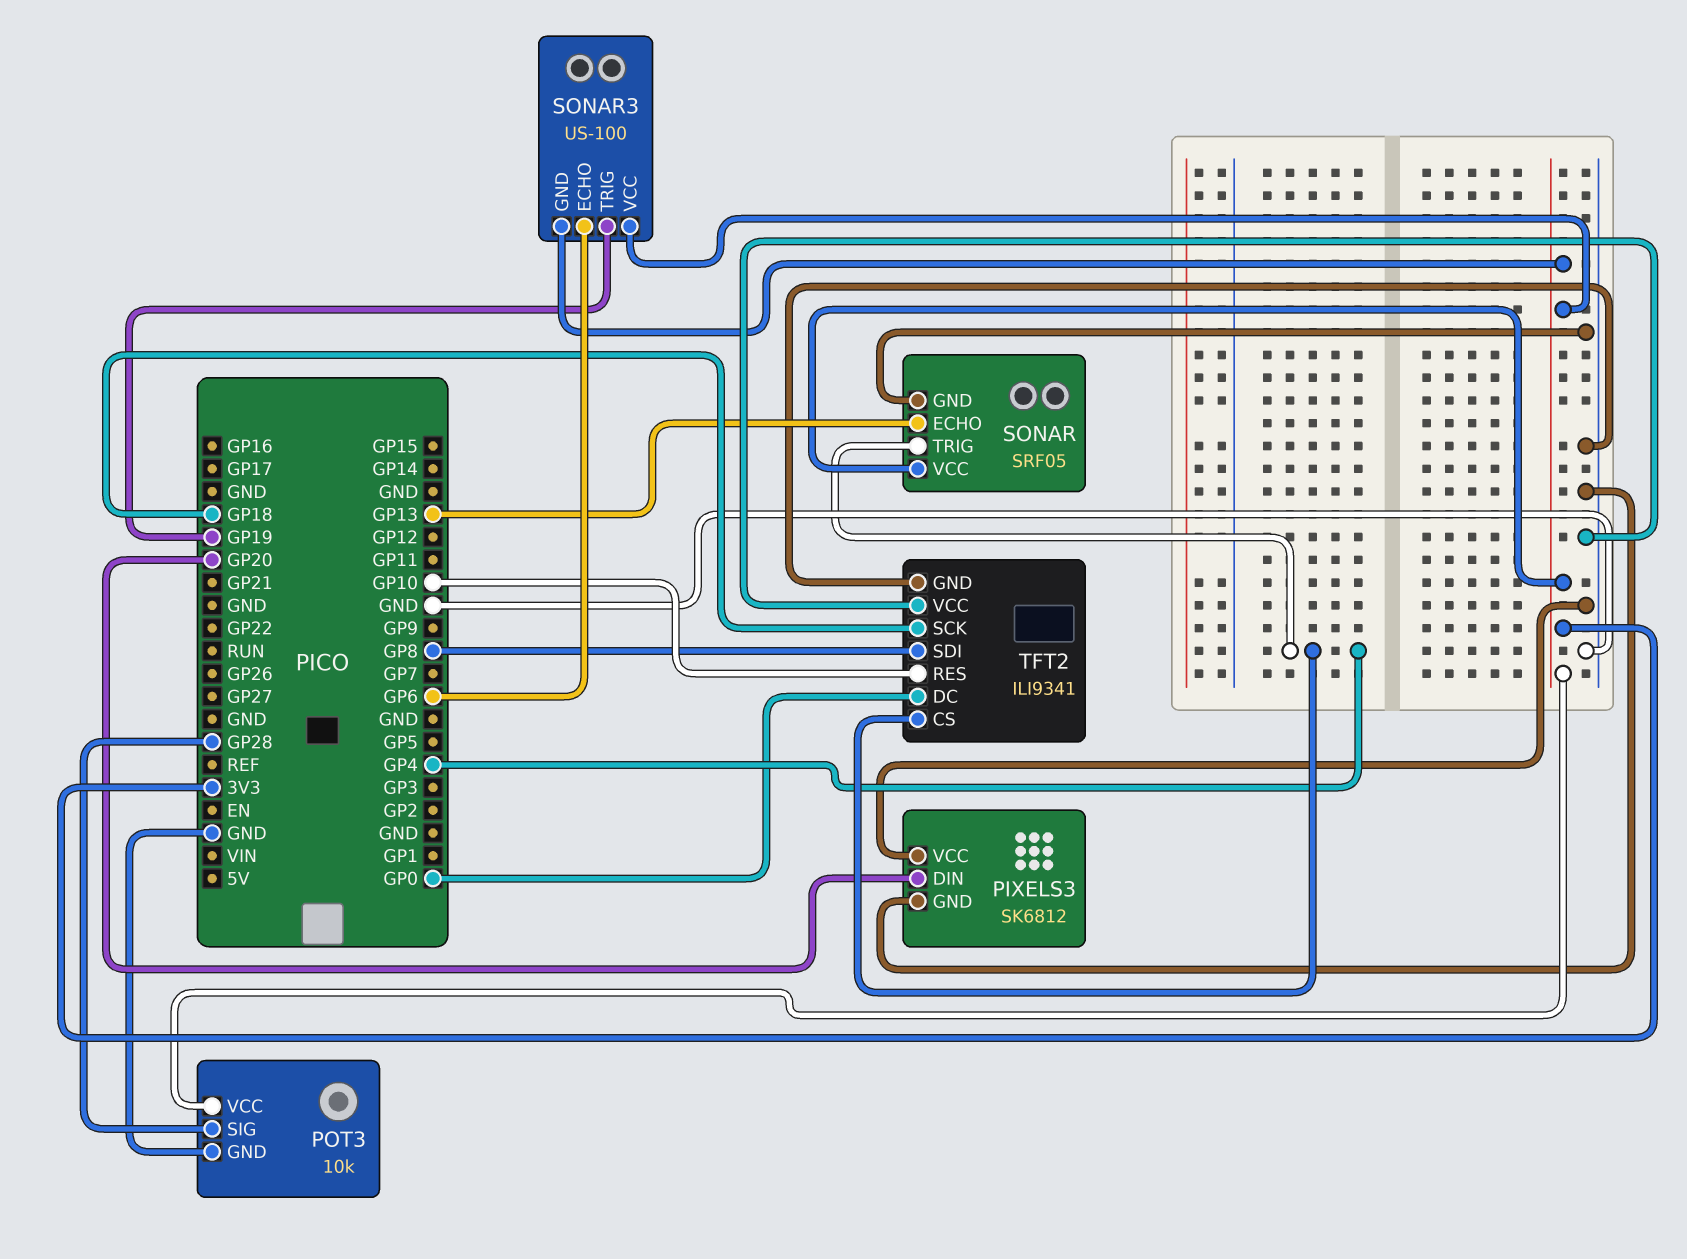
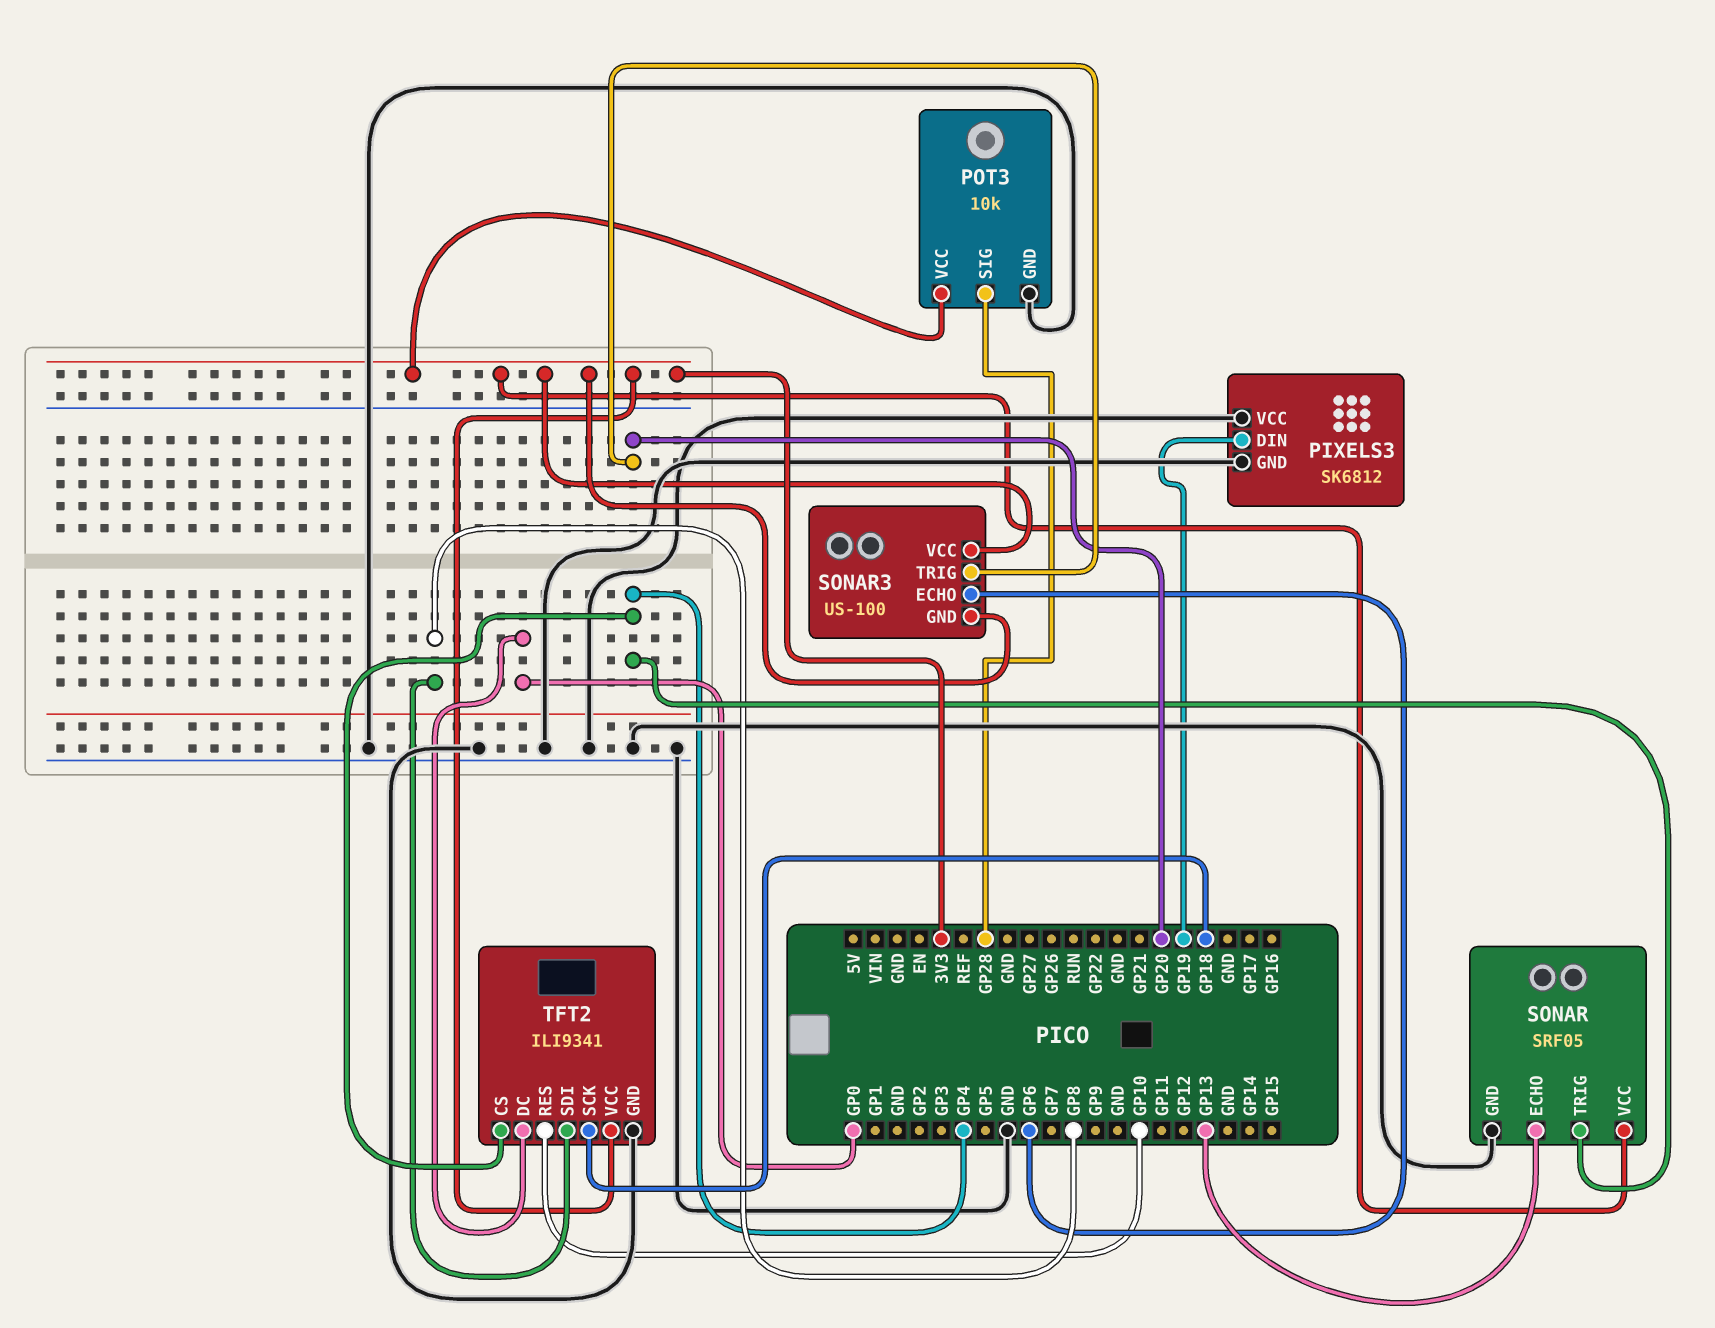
PIXELS3 pin DIN: GP20 -> GP19
SONAR3 pin TRIG: GP19 -> GP20
TFT2 pin VCC: GND -> 3V3

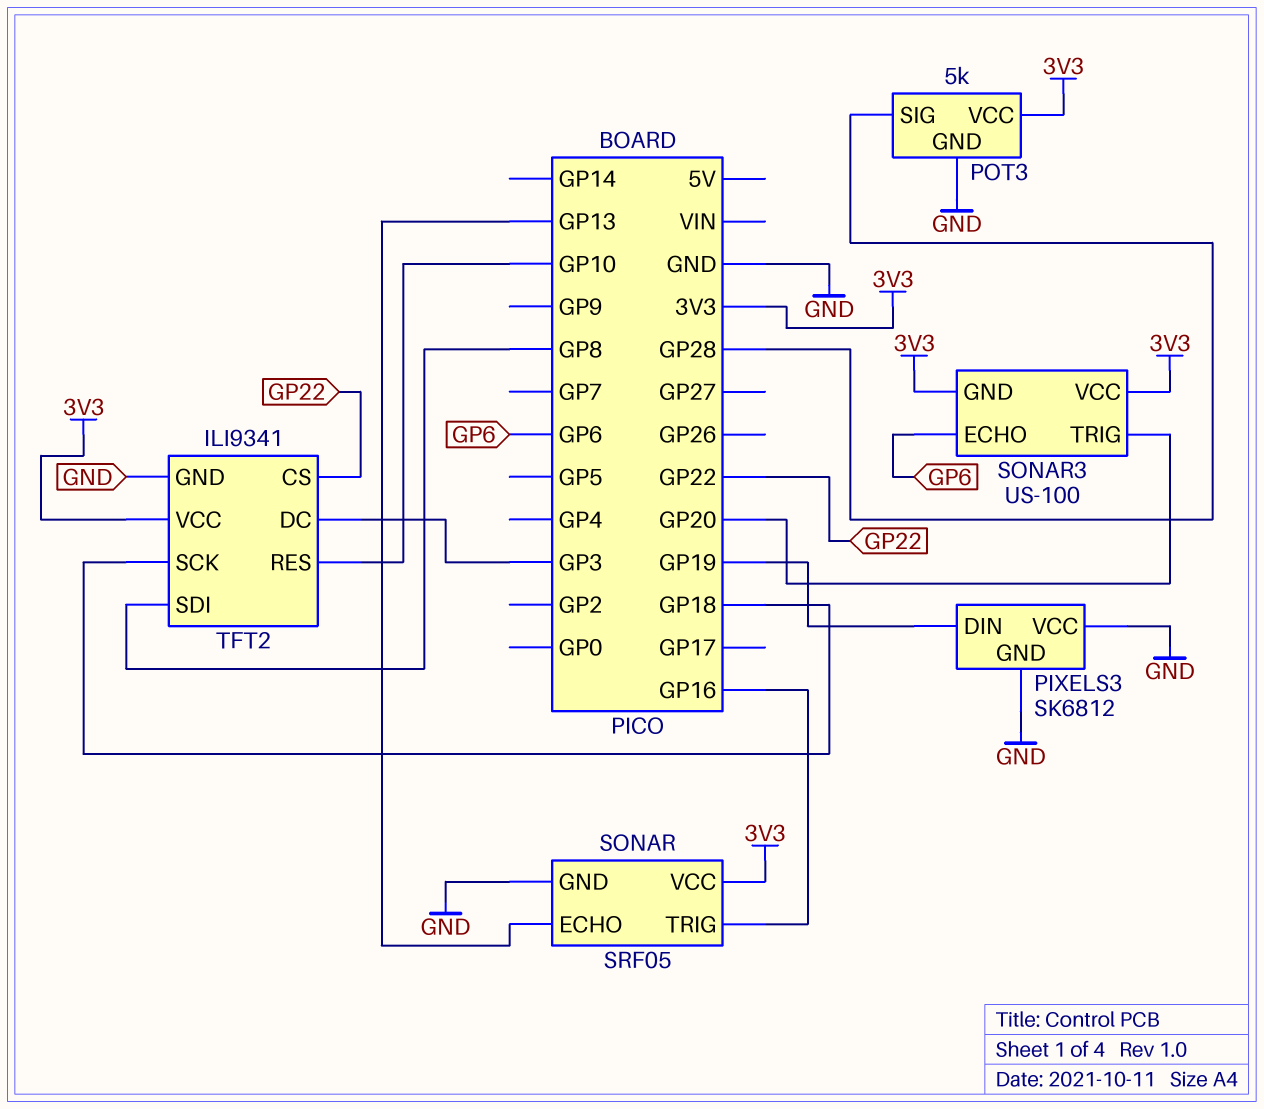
POT3: 10k -> 5k
SONAR pin TRIG: GP4 -> GP16
TFT2 pin CS: GP4 -> GP22
TFT2 pin DC: GP0 -> GP3

